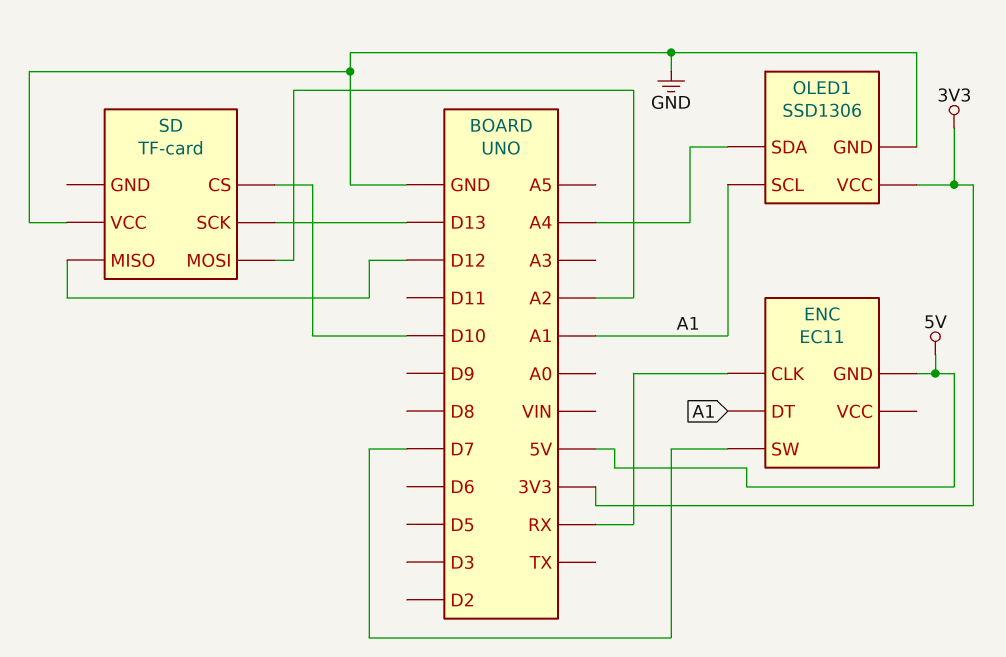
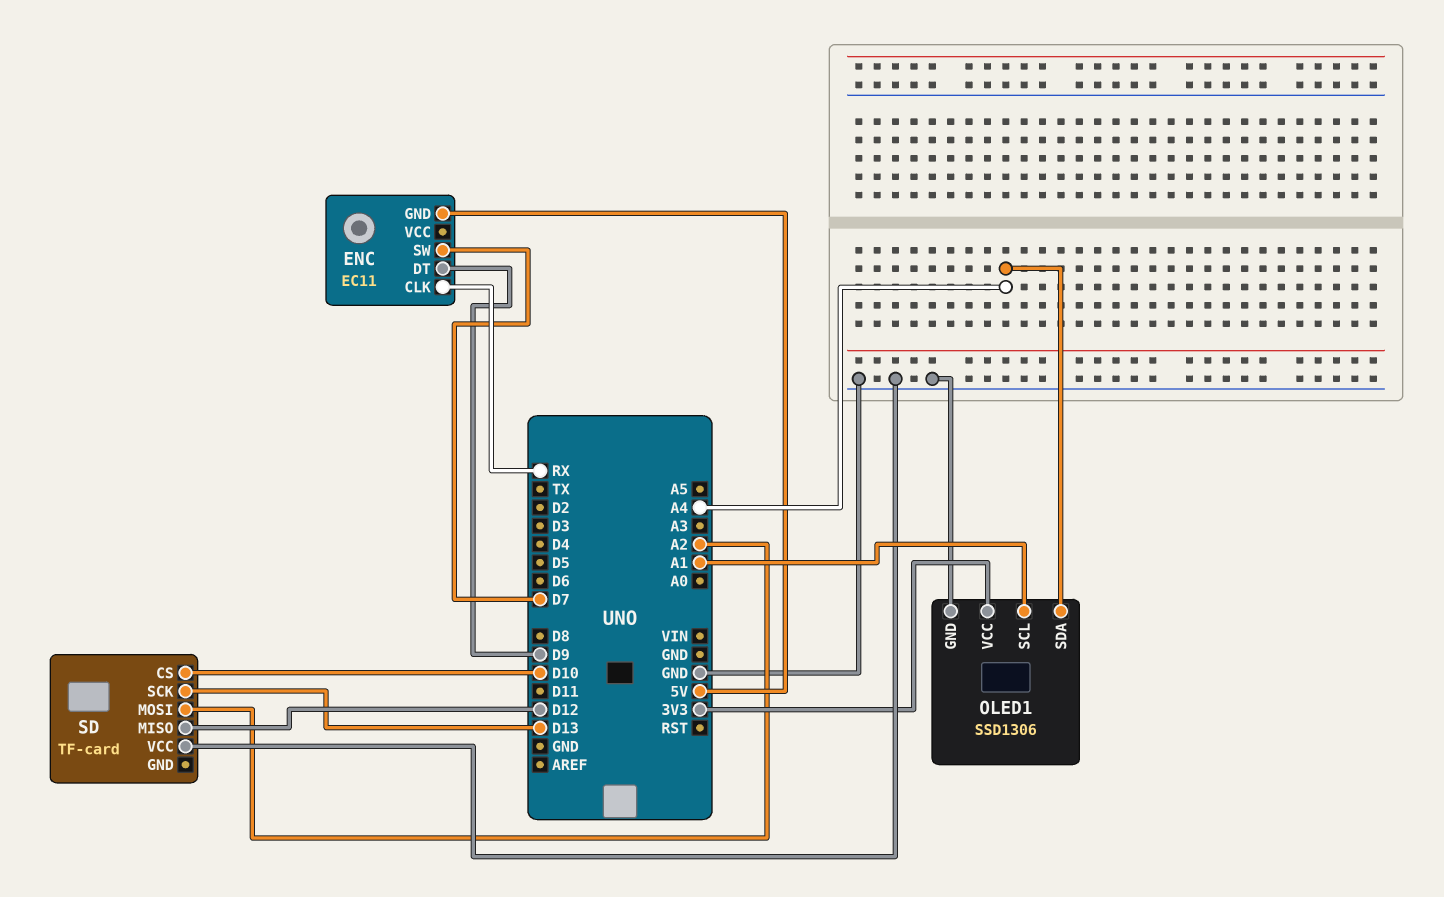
ENC pin DT: A1 -> D9

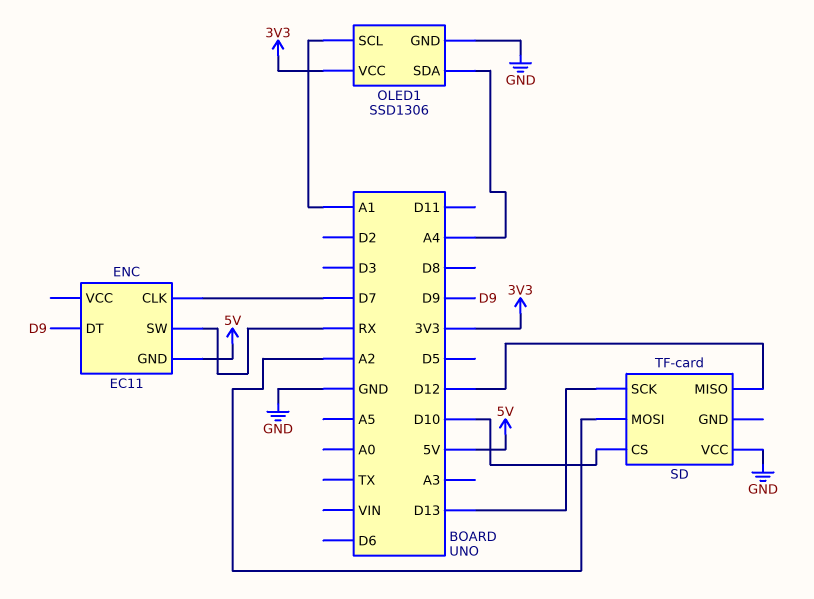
ENC pin CLK: RX -> D7
ENC pin SW: D7 -> RX

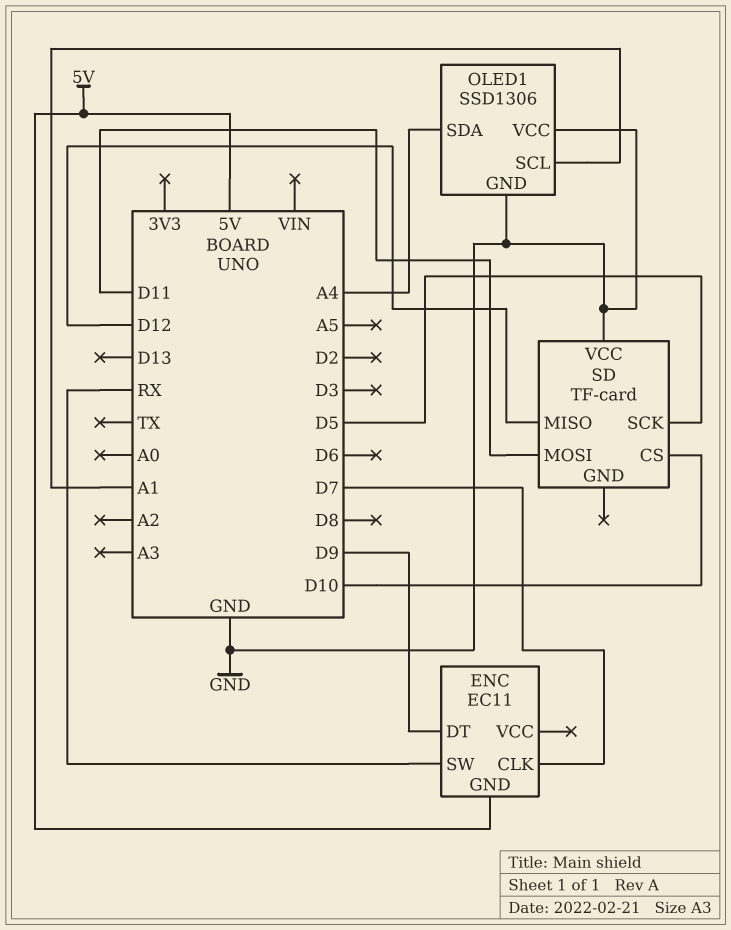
OLED1 pin VCC: 3V3 -> GND
SD pin MOSI: A2 -> D11
SD pin SCK: D13 -> D5

